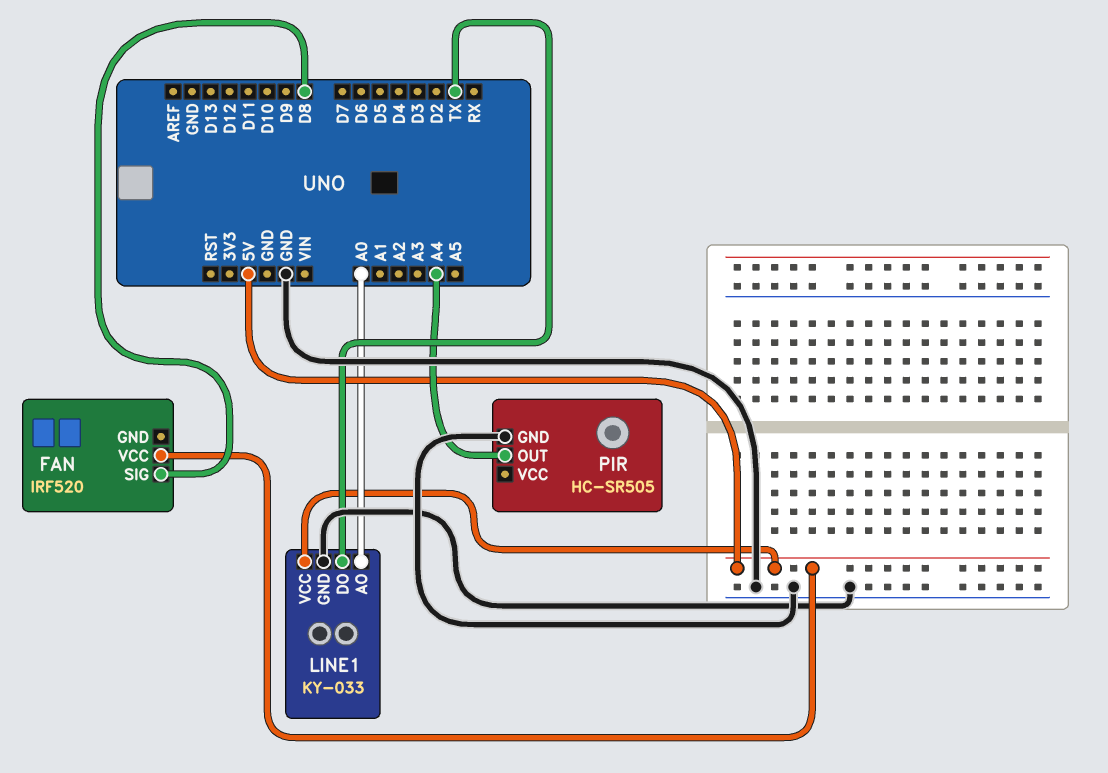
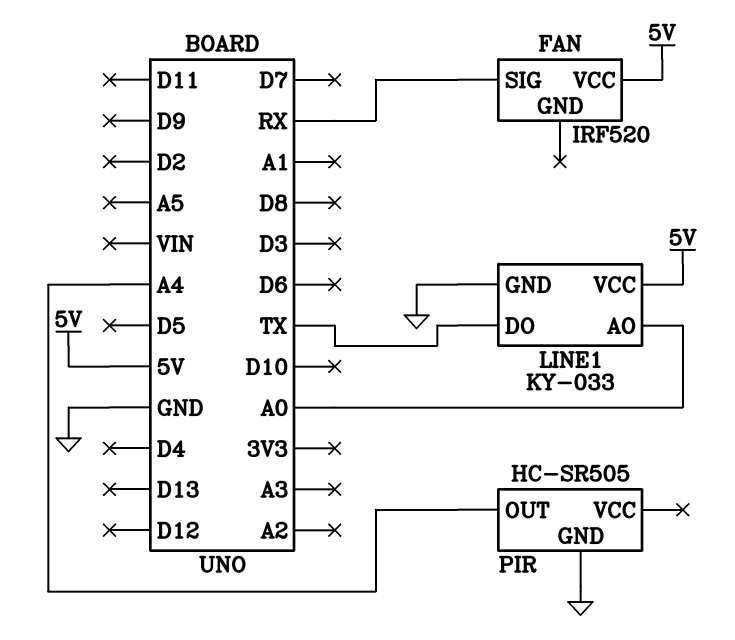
FAN pin SIG: D8 -> RX

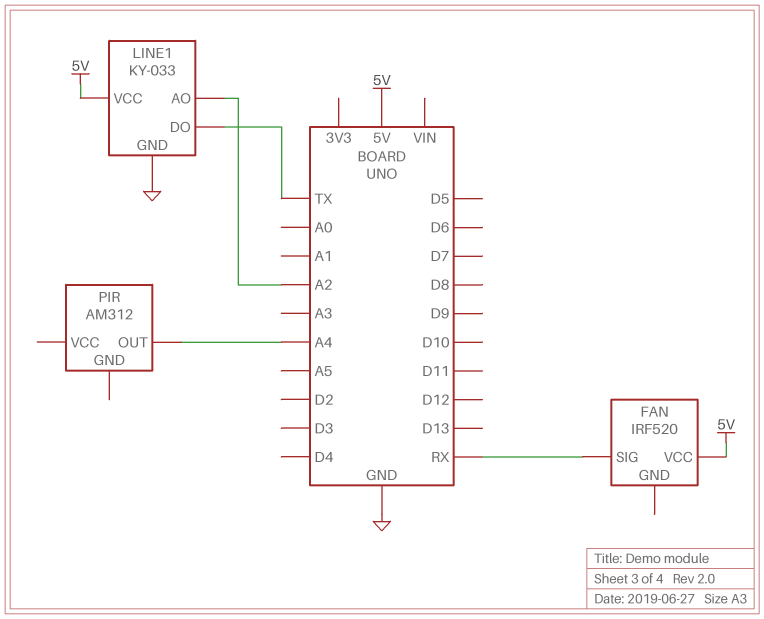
LINE1 pin AO: A0 -> A2
PIR: HC-SR505 -> AM312
PIR pin GND: GND -> none

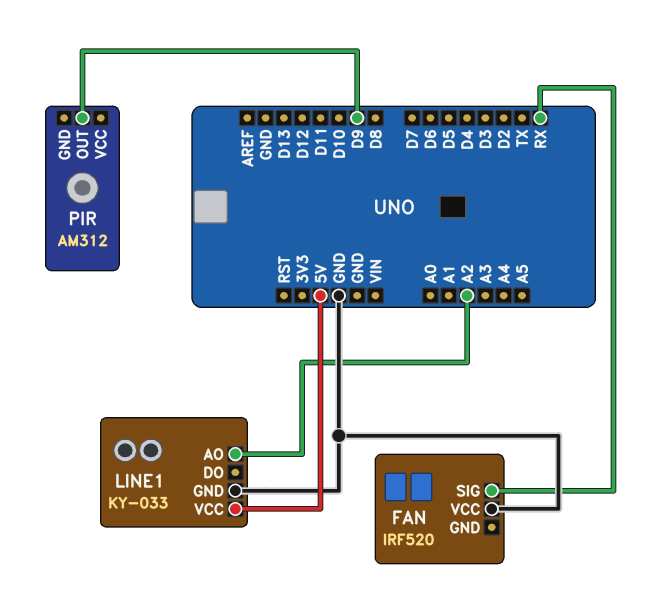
FAN pin VCC: 5V -> GND
LINE1 pin DO: TX -> none
PIR pin OUT: A4 -> D9

